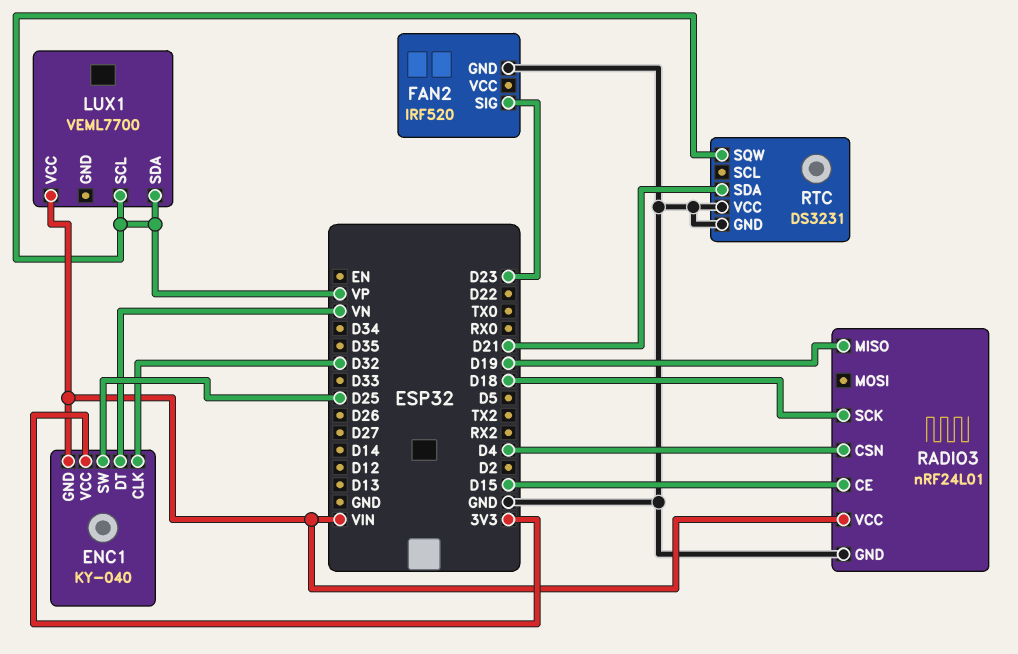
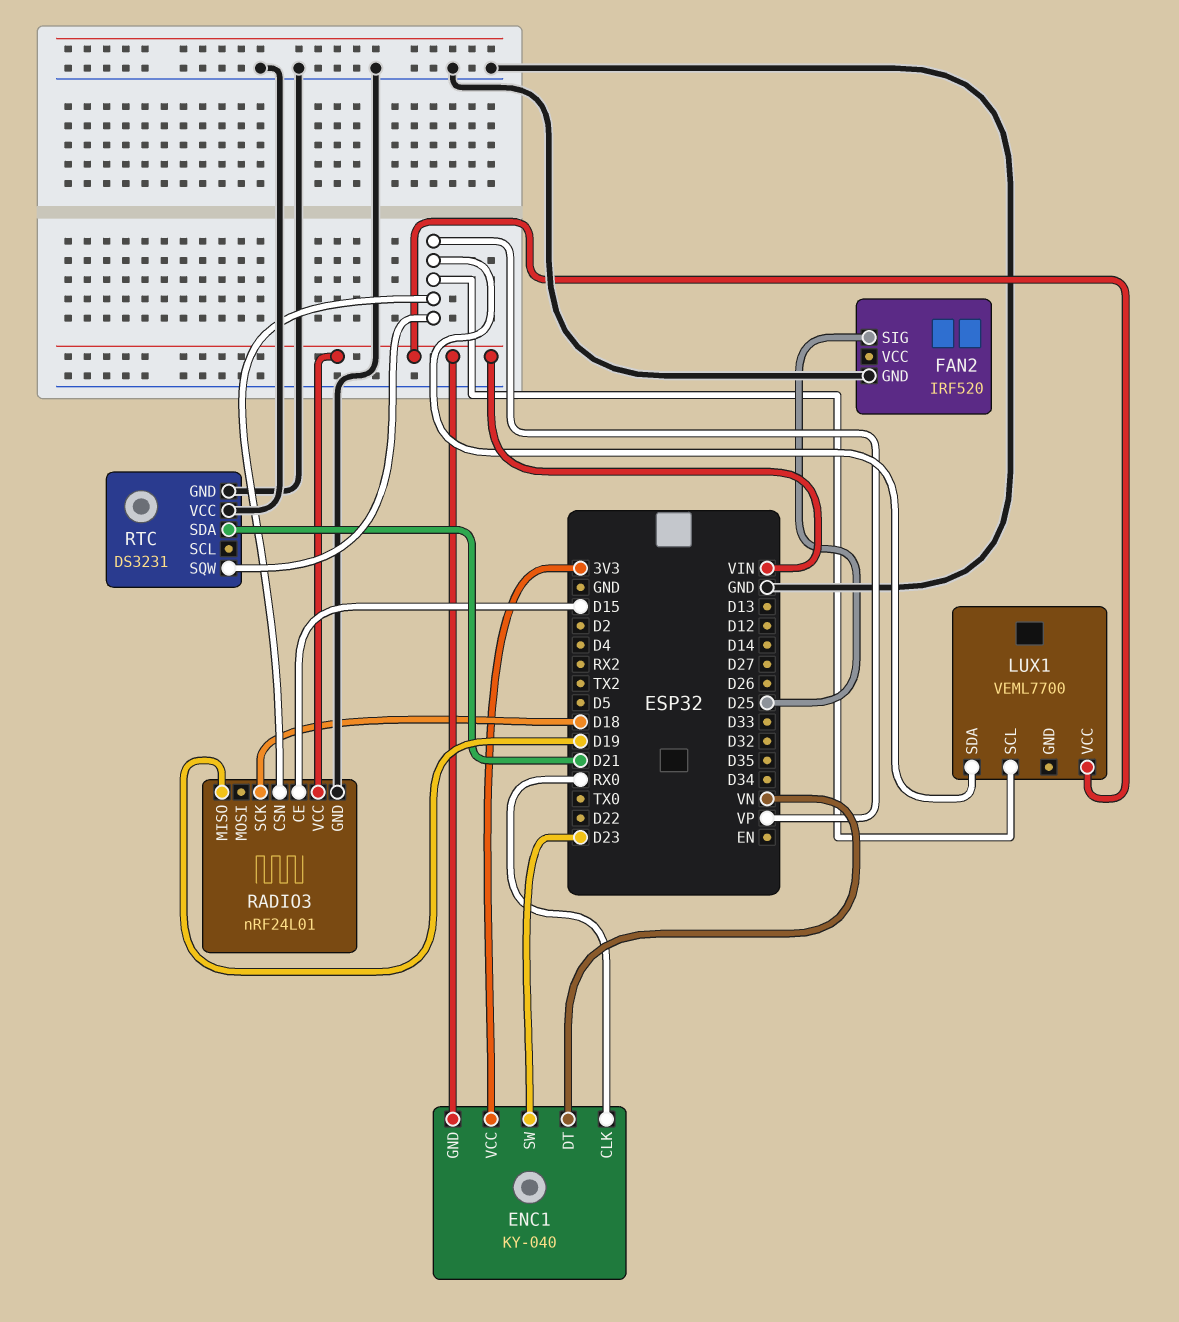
ENC1 pin CLK: D32 -> RX0
ENC1 pin SW: D25 -> D23
FAN2 pin SIG: D23 -> D25
RADIO3 pin CSN: D4 -> VP

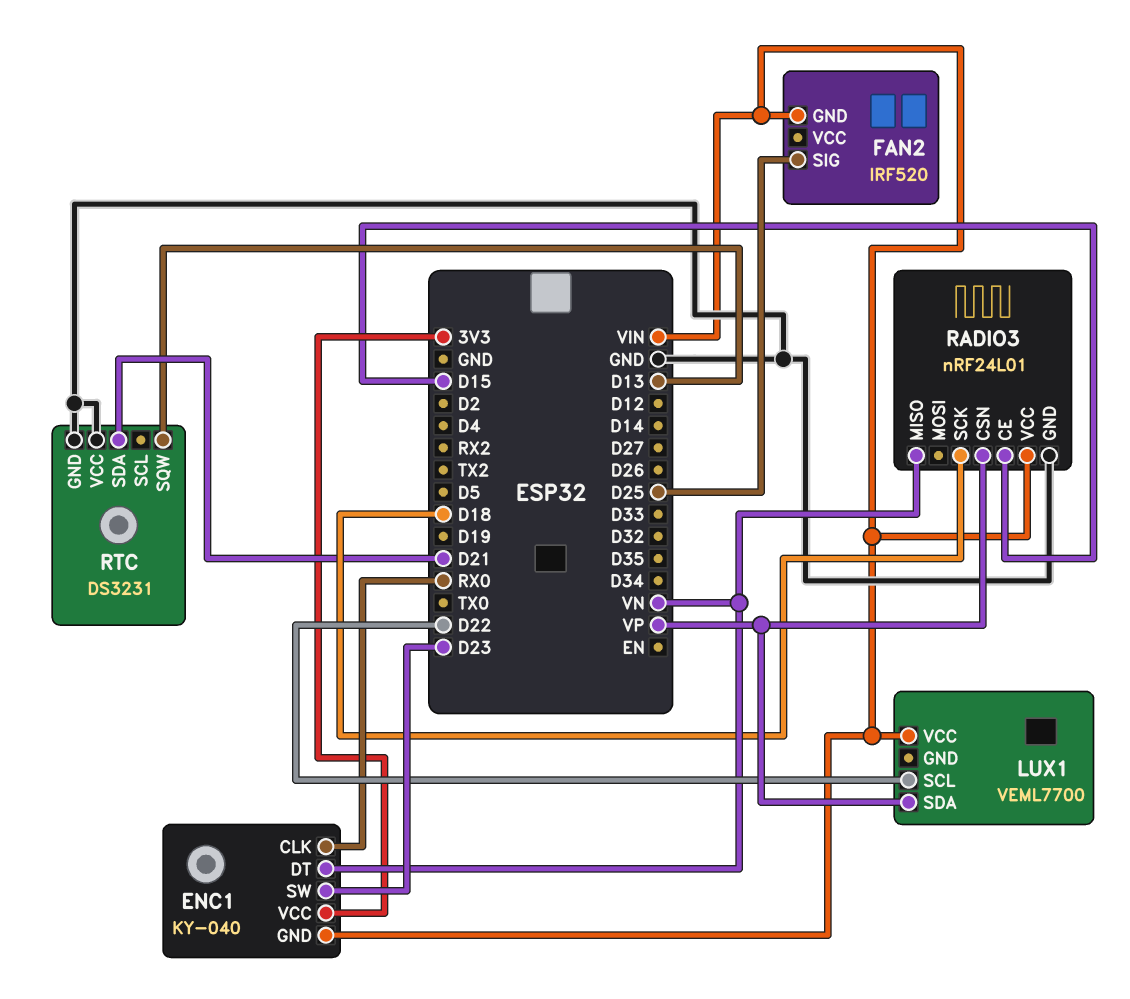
FAN2 pin GND: GND -> VIN
LUX1 pin SCL: VP -> D22
RADIO3 pin MISO: D19 -> VN
RTC pin SQW: VP -> D13

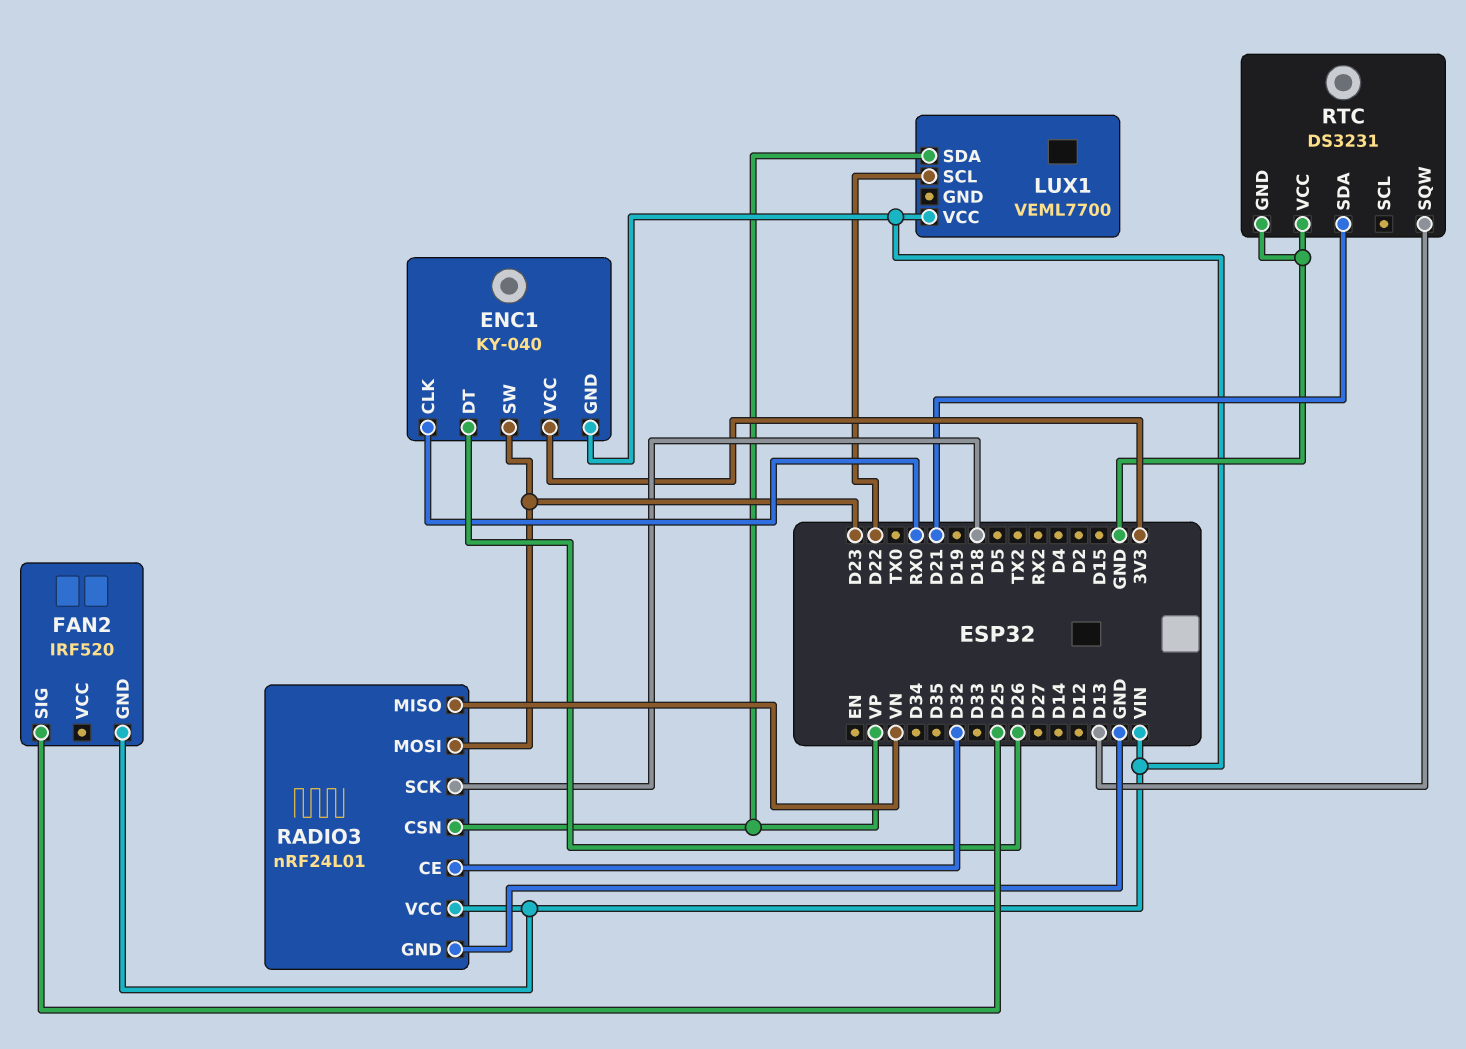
ENC1 pin DT: VN -> D26
RADIO3 pin CE: D15 -> D32
RADIO3 pin MOSI: none -> D23

